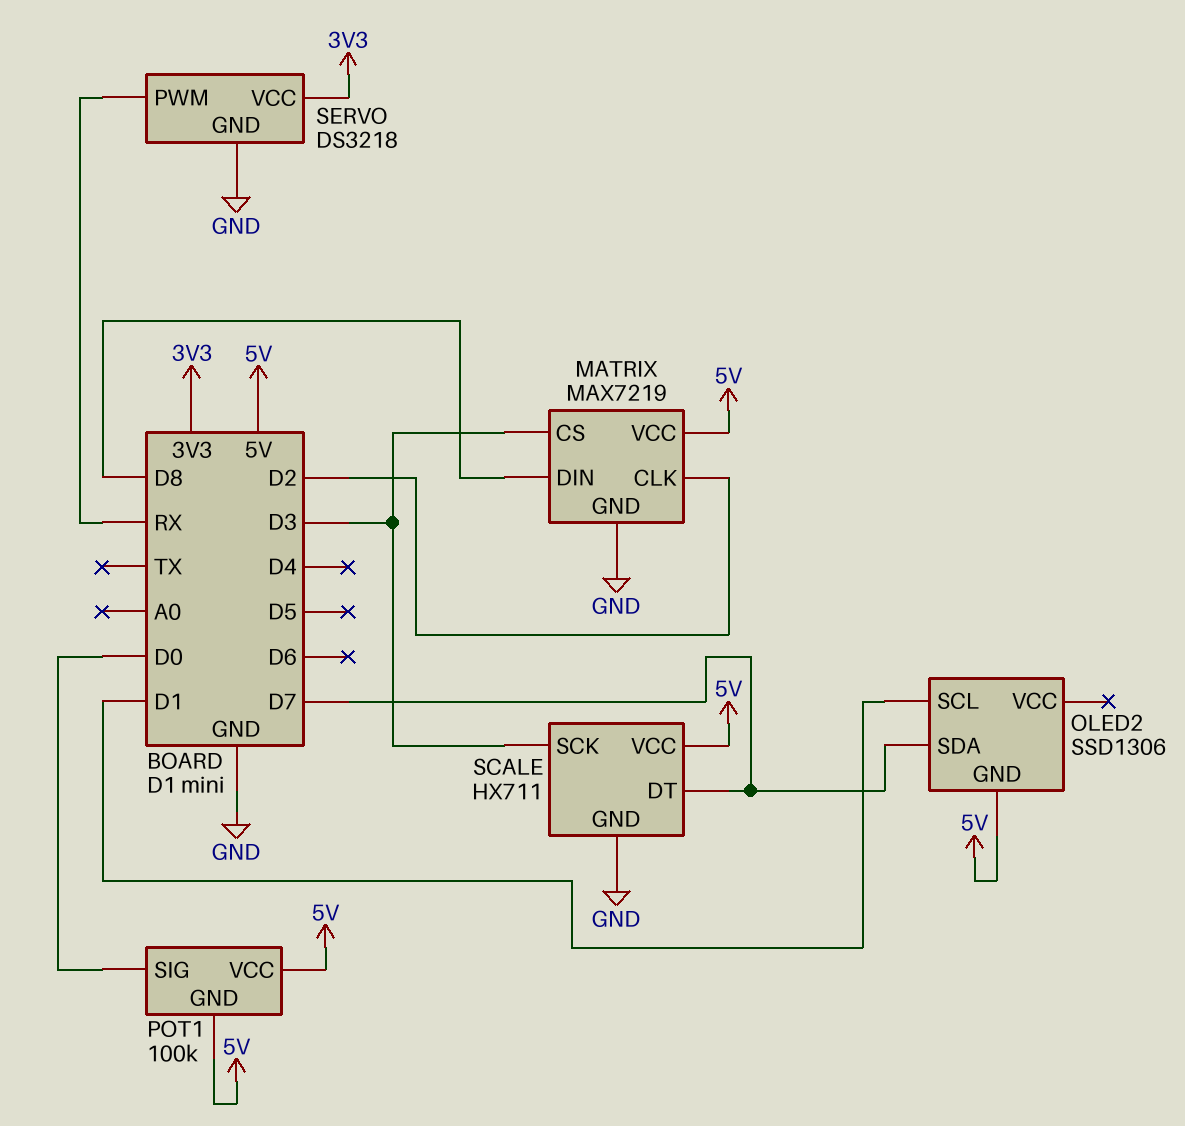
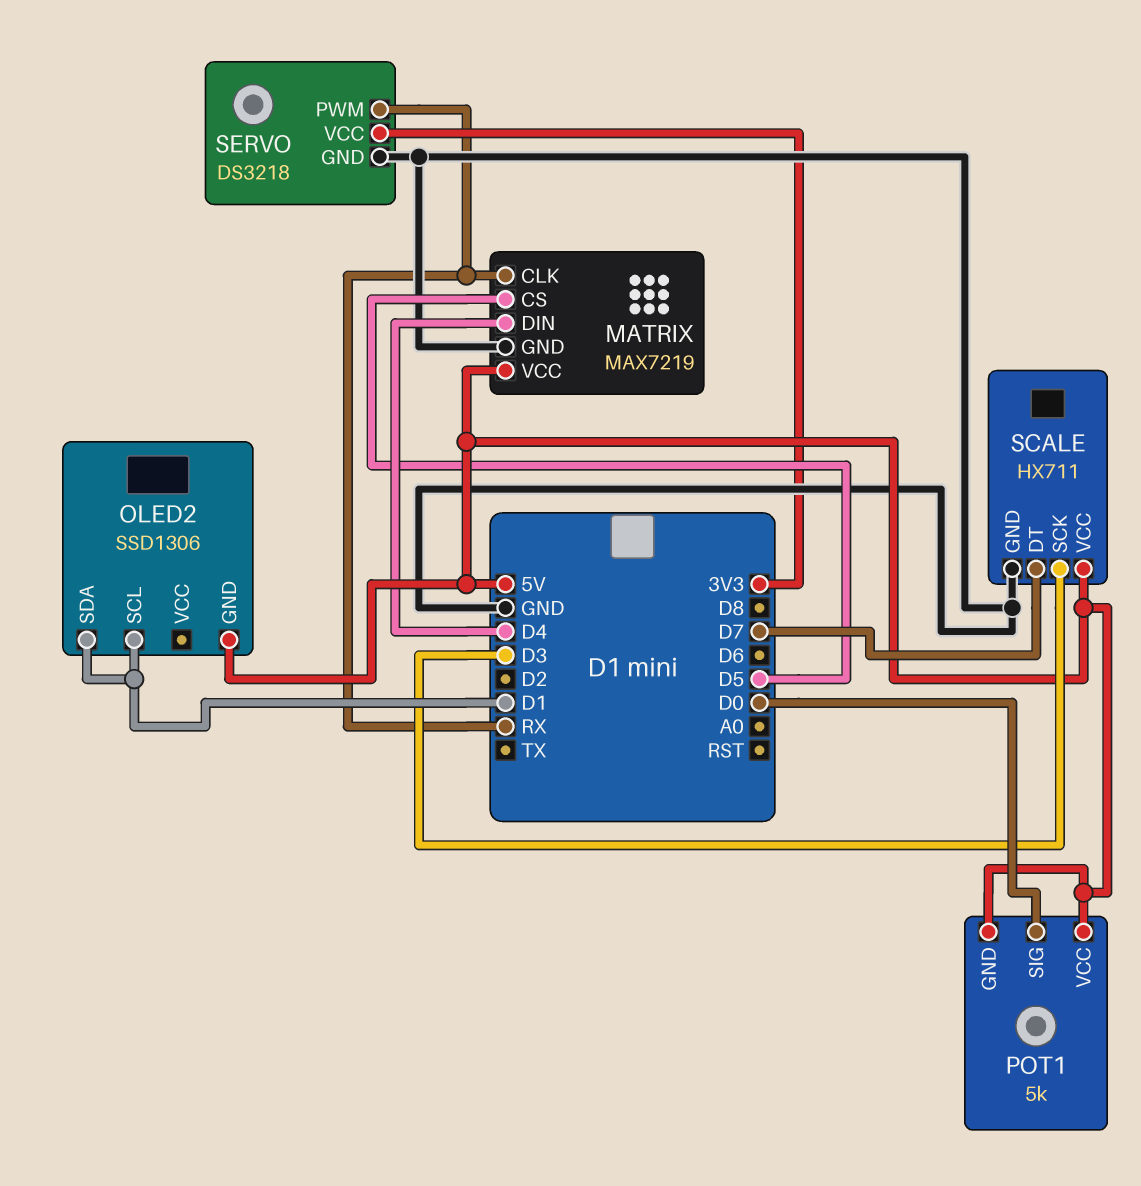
MATRIX pin CLK: D2 -> RX
MATRIX pin CS: D3 -> D5
MATRIX pin DIN: D8 -> D4
OLED2 pin SDA: D7 -> D1
POT1: 100k -> 5k

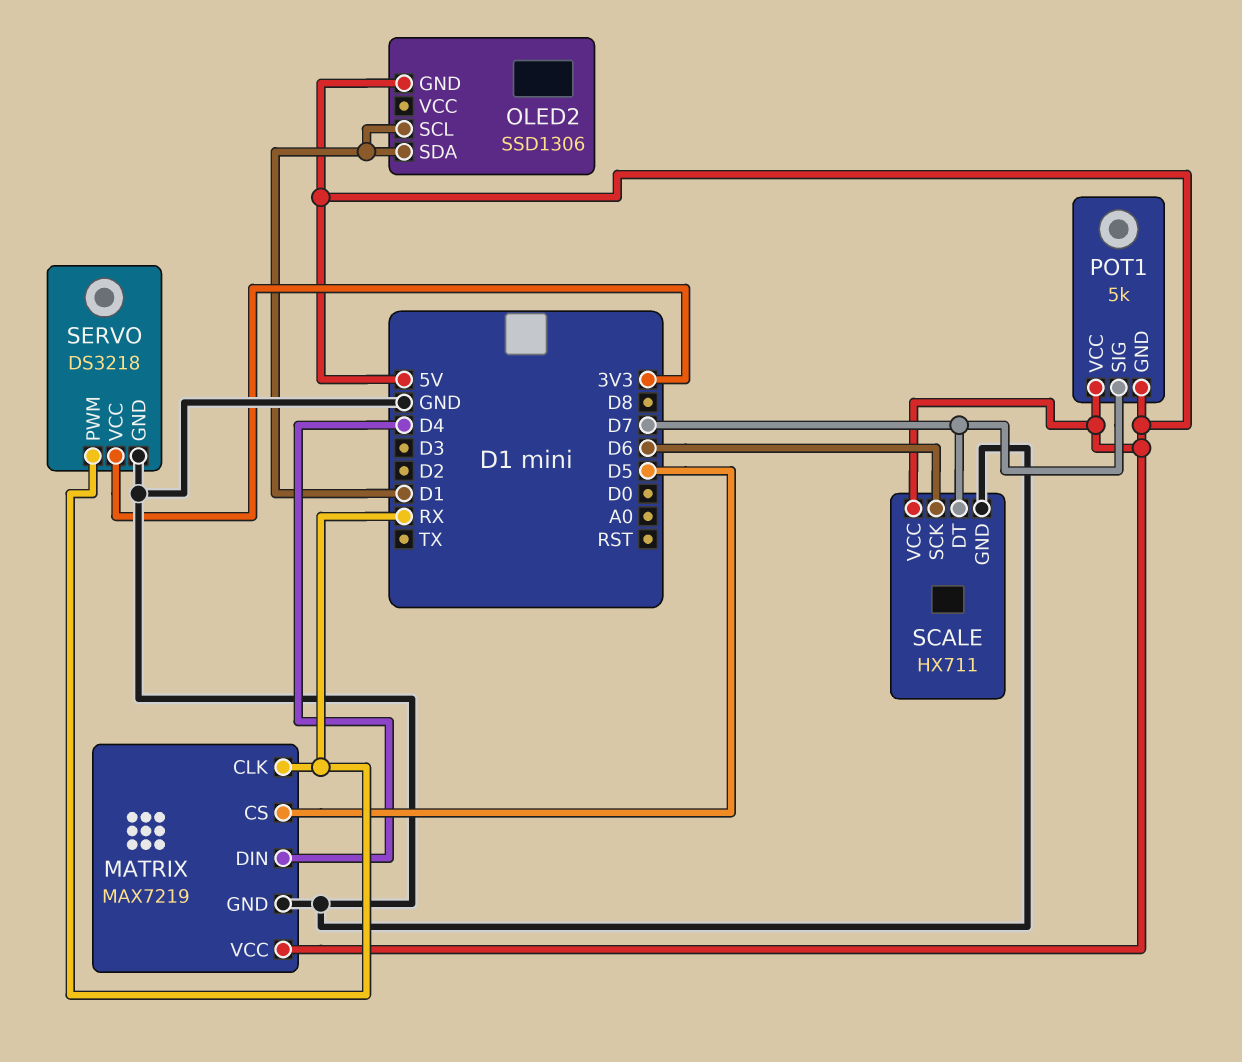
POT1 pin SIG: D0 -> D7
SCALE pin SCK: D3 -> D6

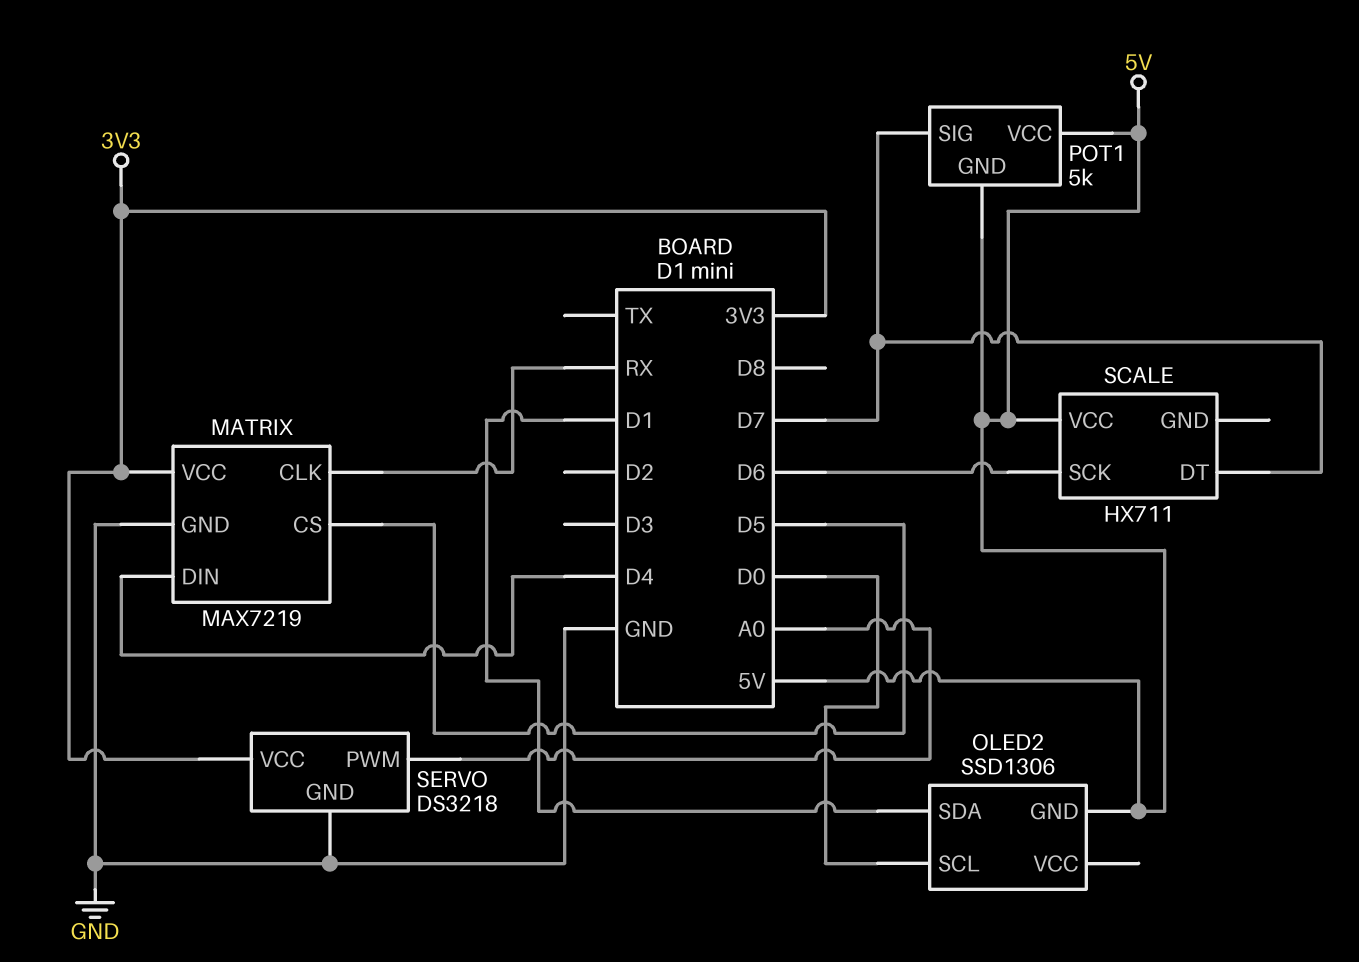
MATRIX pin VCC: 5V -> 3V3
OLED2 pin SCL: D1 -> D0
SCALE pin GND: GND -> none
SERVO pin PWM: RX -> A0

